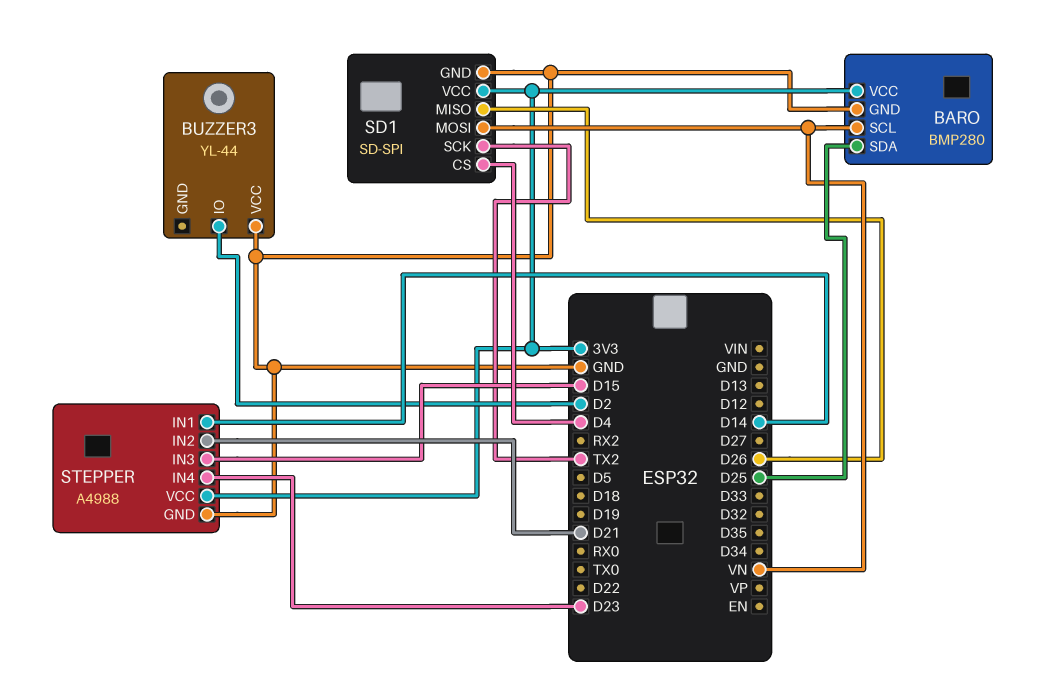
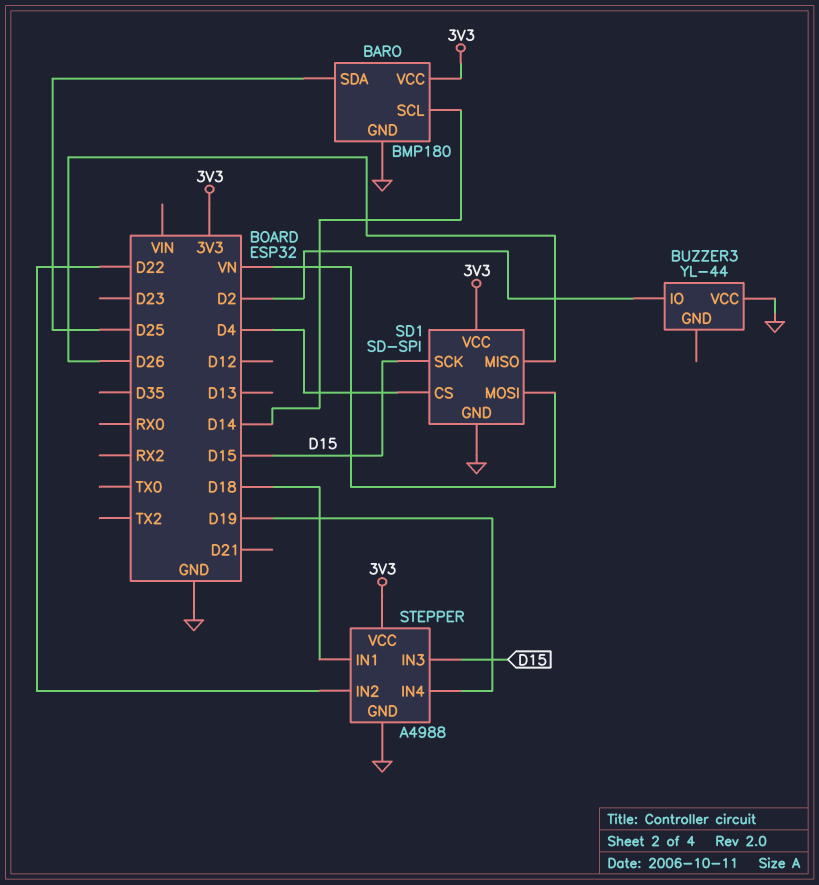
BARO: BMP280 -> BMP180
BARO pin SCL: VN -> D14
SD1 pin SCK: TX2 -> D15
STEPPER pin IN1: D14 -> D18
STEPPER pin IN2: D21 -> D22
STEPPER pin IN4: D23 -> D19

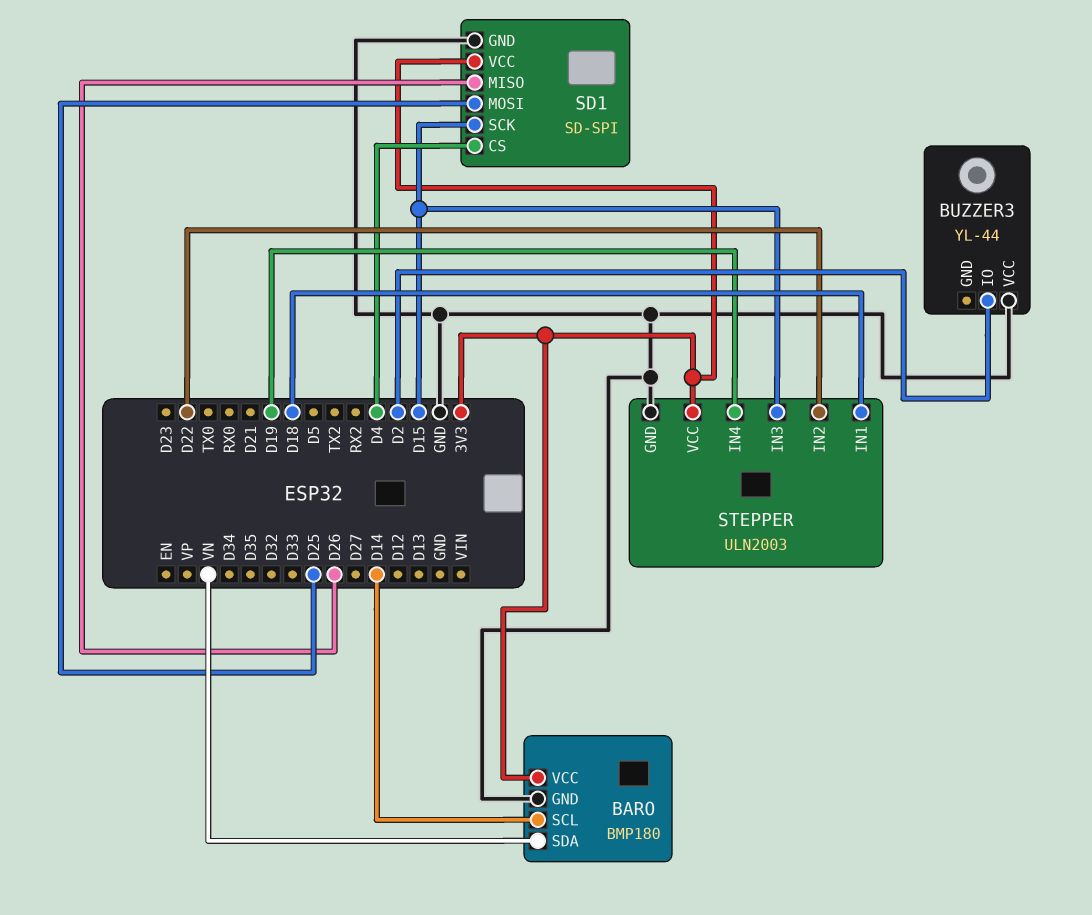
BARO pin SDA: D25 -> VN
SD1 pin MOSI: VN -> D25
STEPPER: A4988 -> ULN2003

